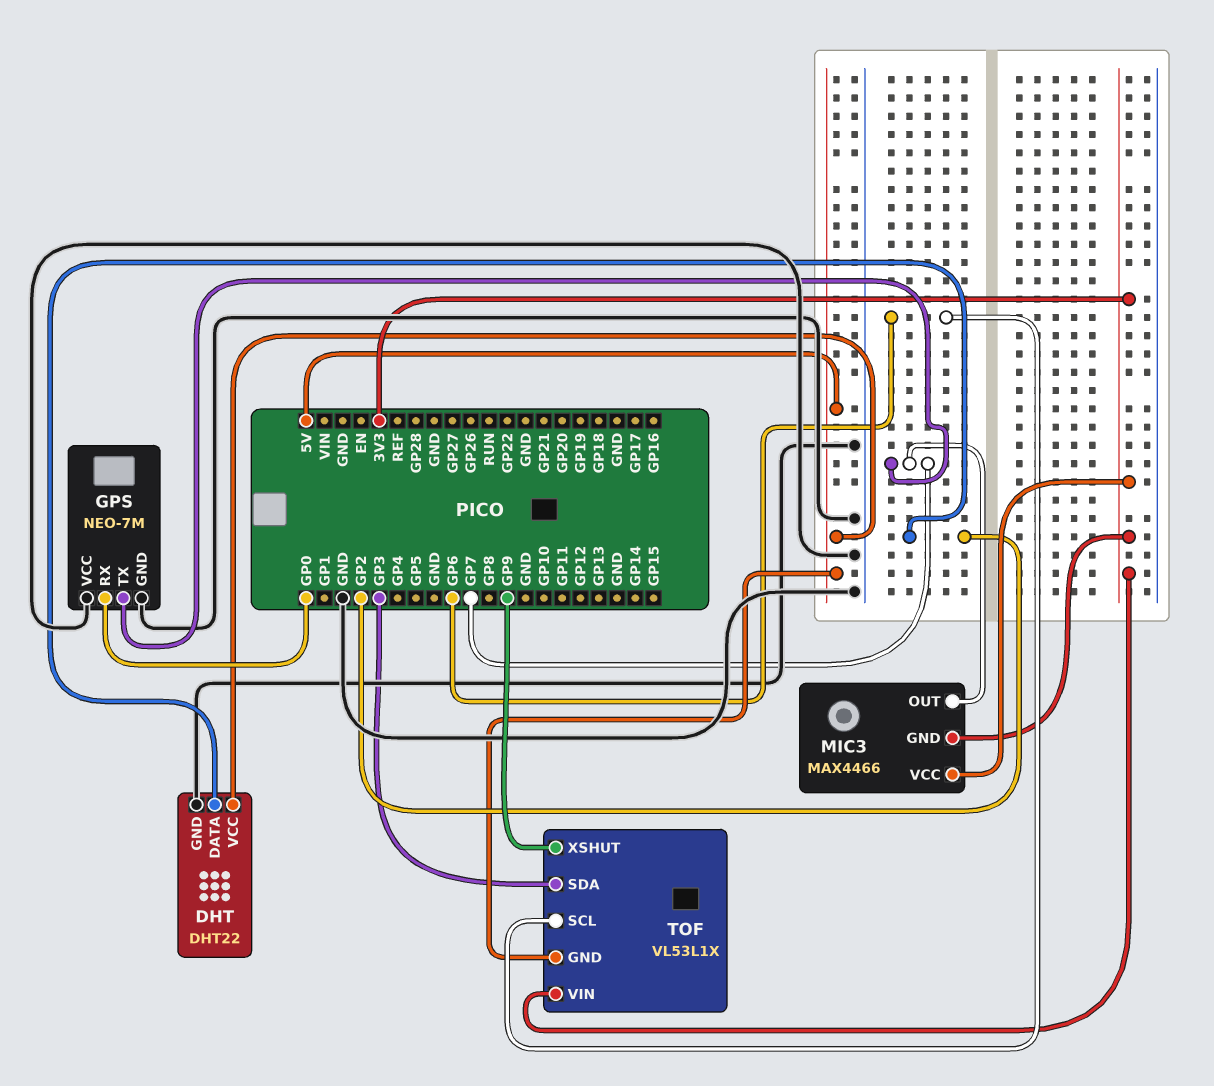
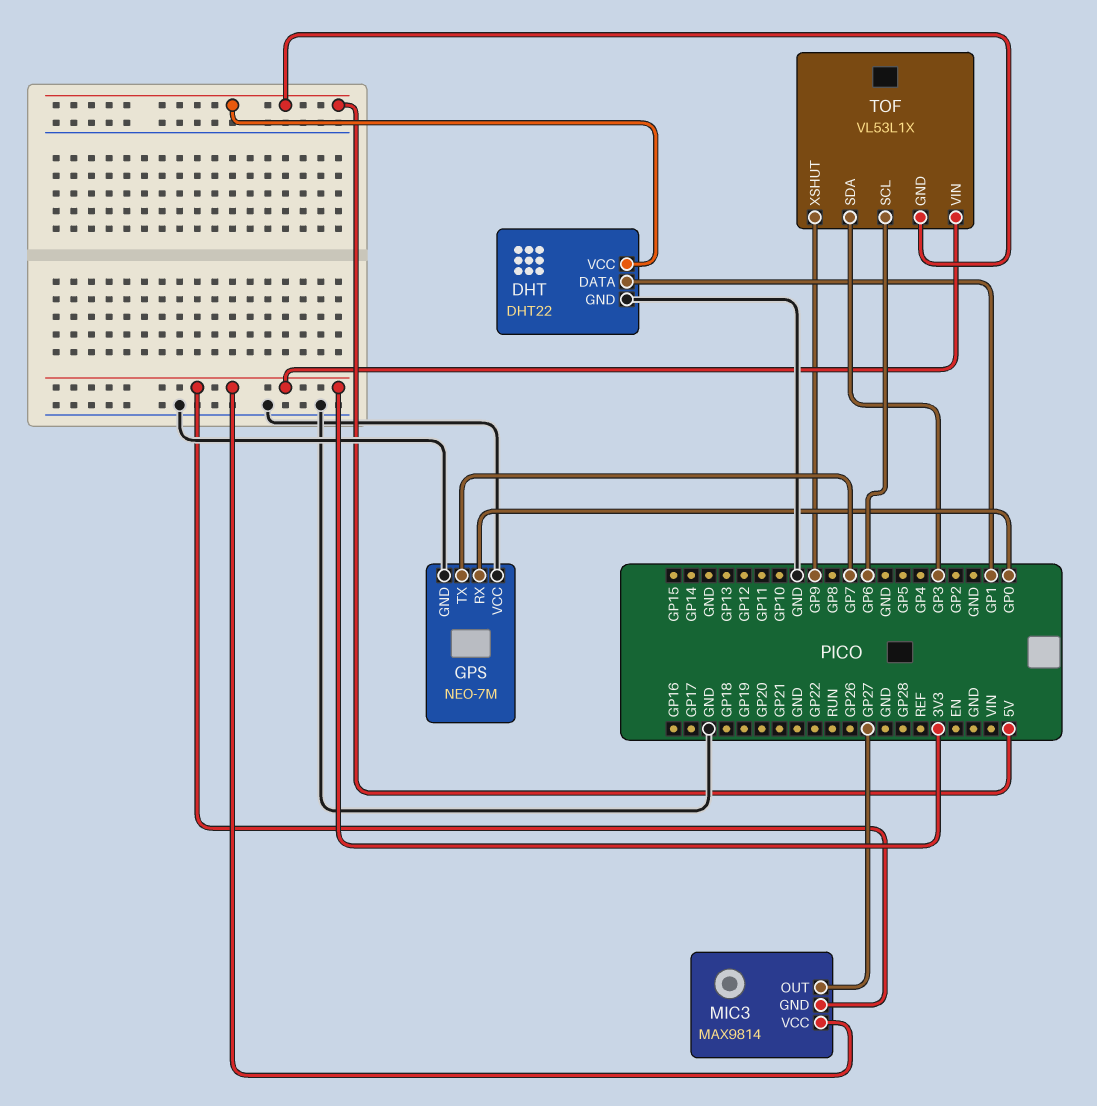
DHT pin DATA: GP2 -> GP1
MIC3: MAX4466 -> MAX9814
MIC3 pin OUT: GP7 -> GP27

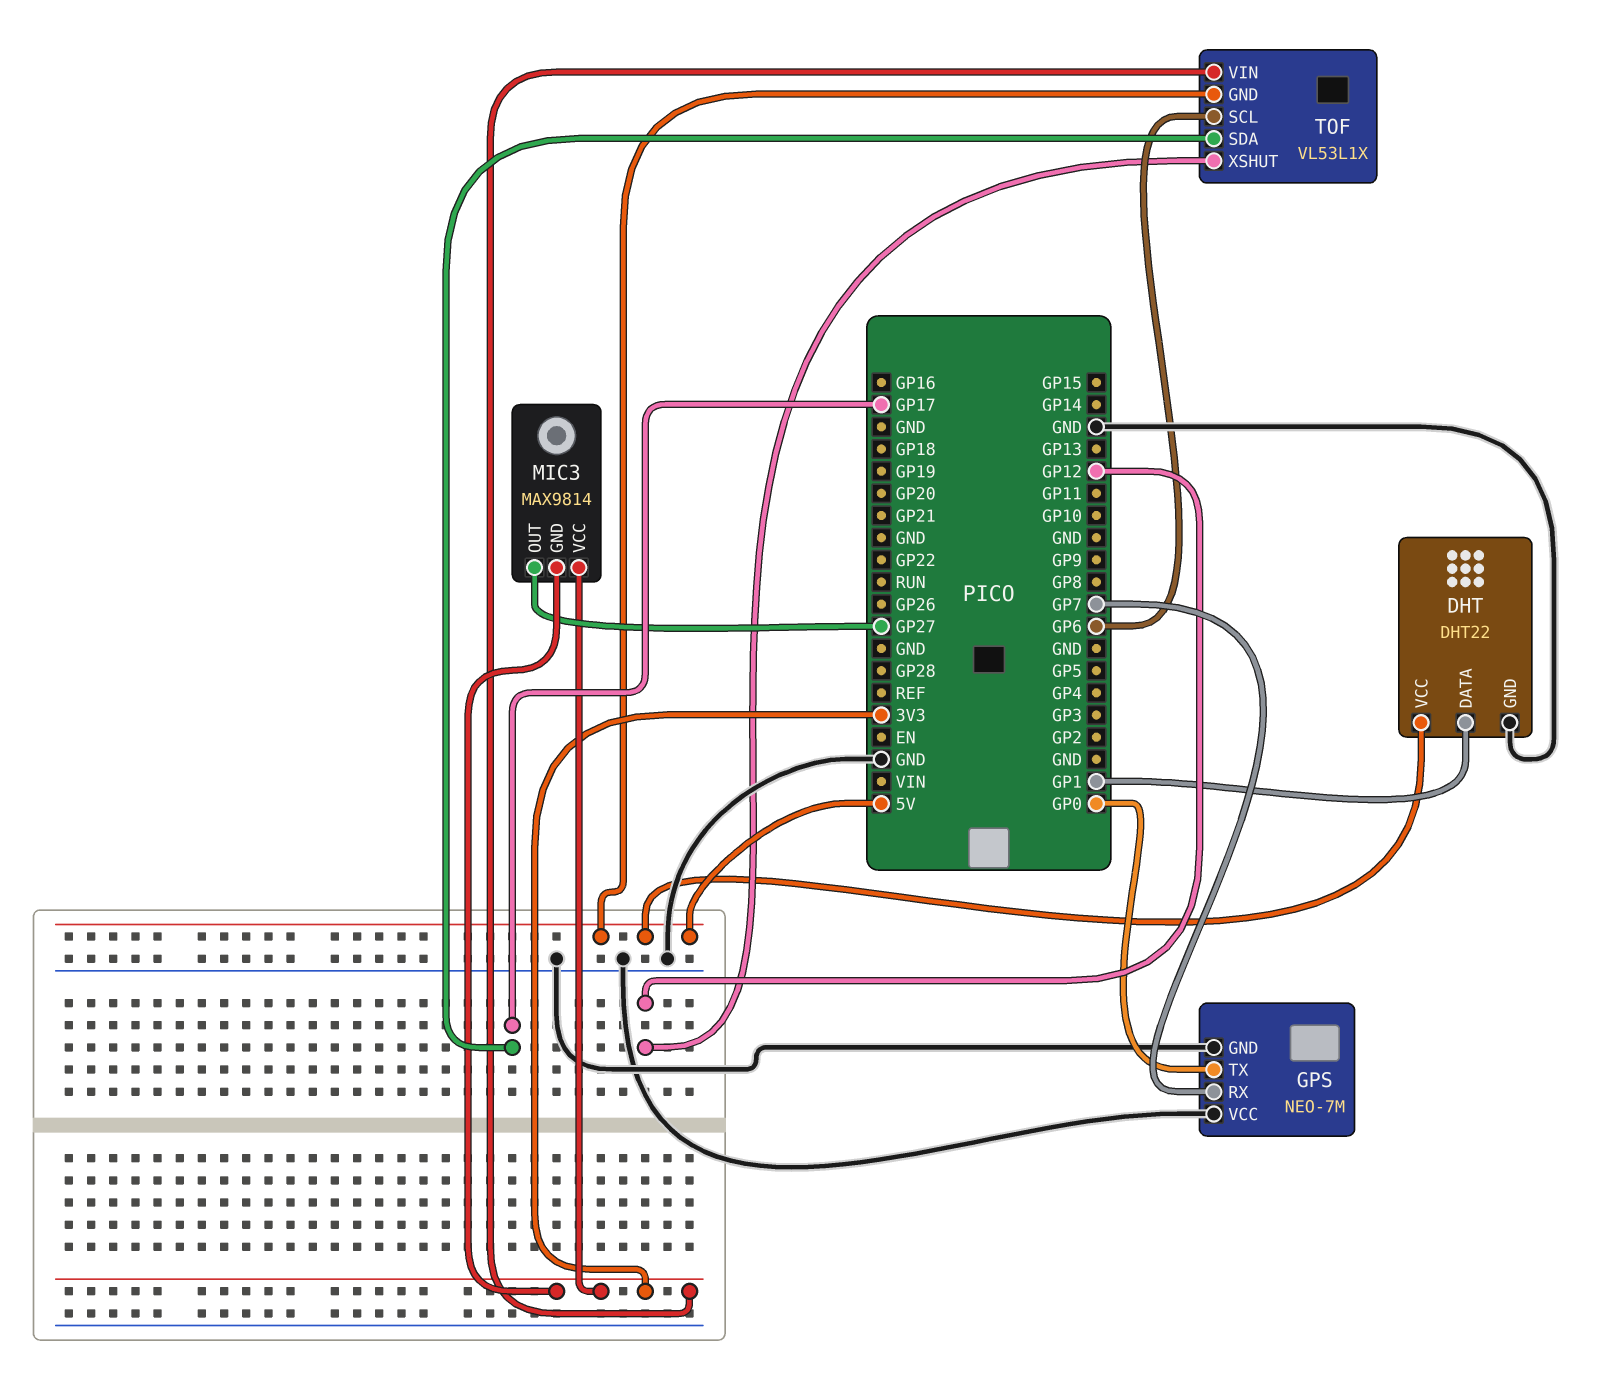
GPS pin RX: GP0 -> GP7
GPS pin TX: GP7 -> GP0
TOF pin SDA: GP3 -> GP17
TOF pin XSHUT: GP9 -> GP12

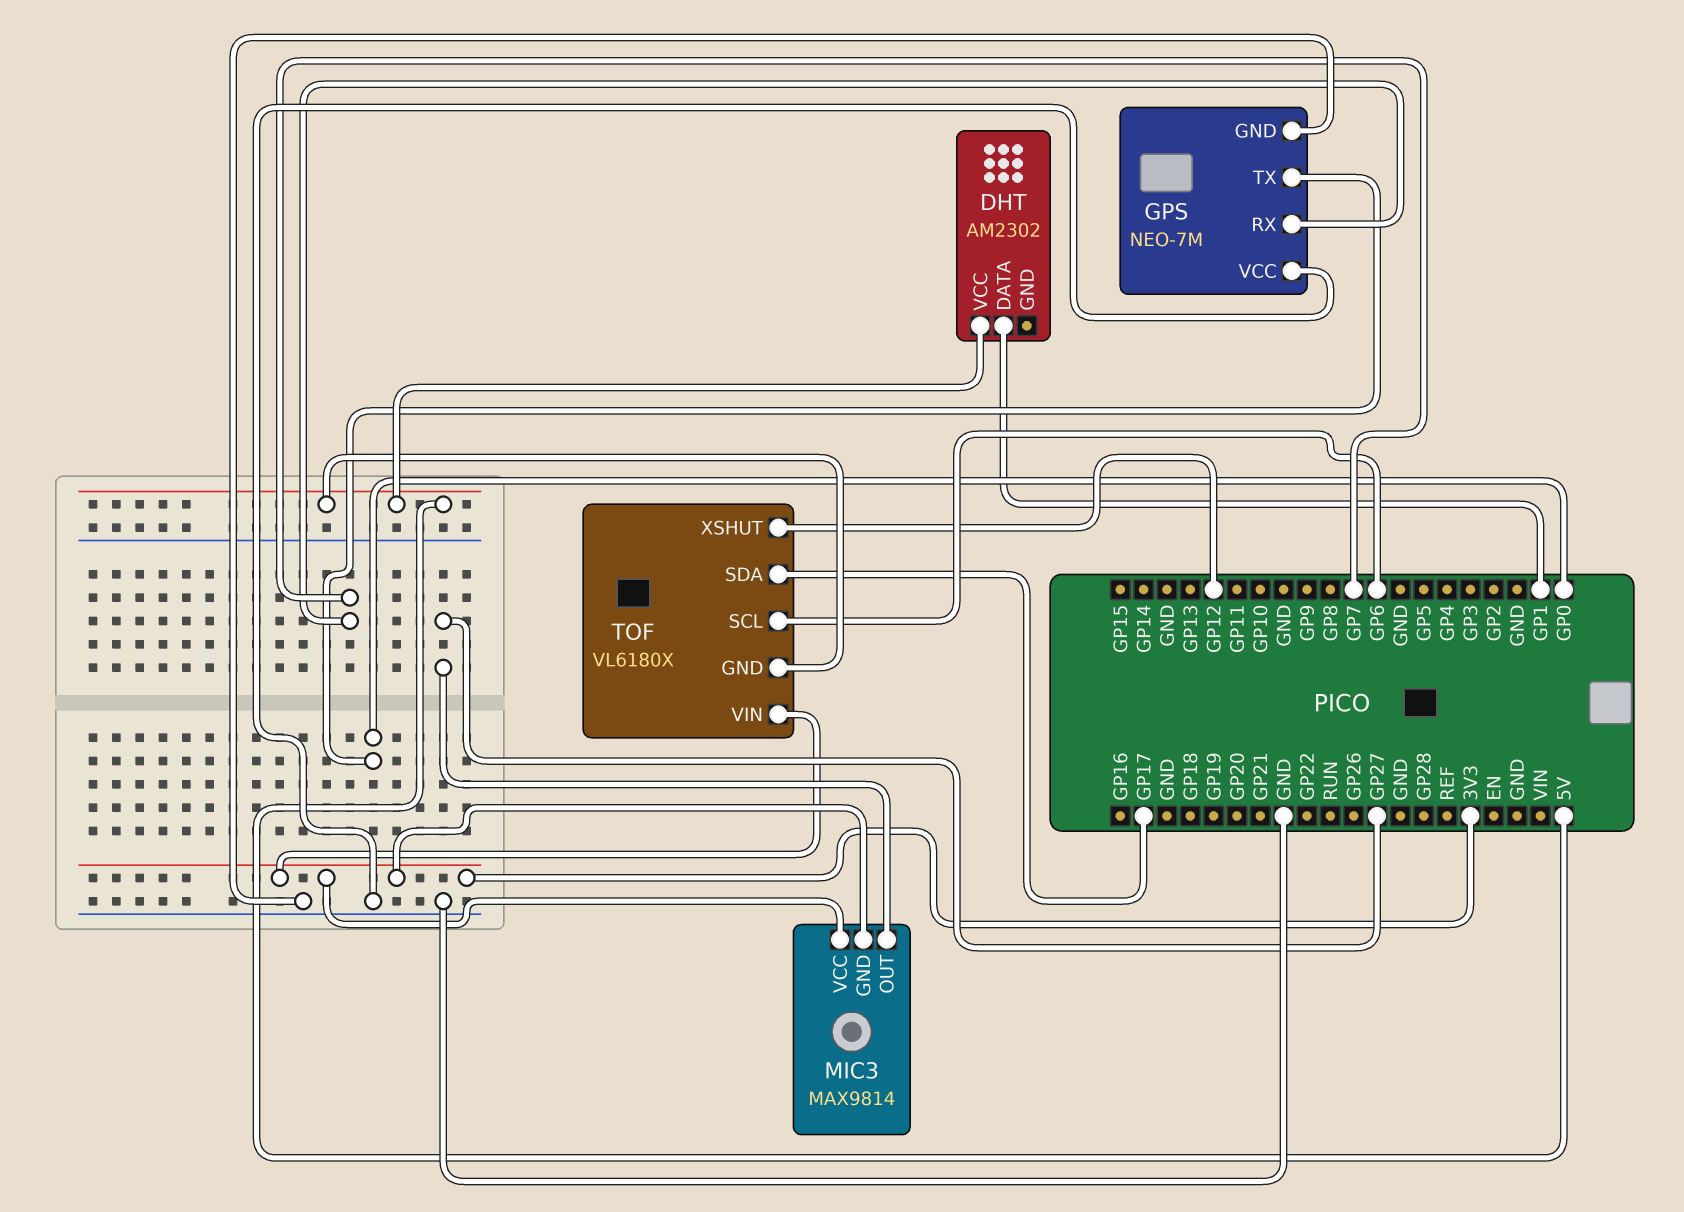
DHT: DHT22 -> AM2302
DHT pin GND: GND -> none
TOF: VL53L1X -> VL6180X

